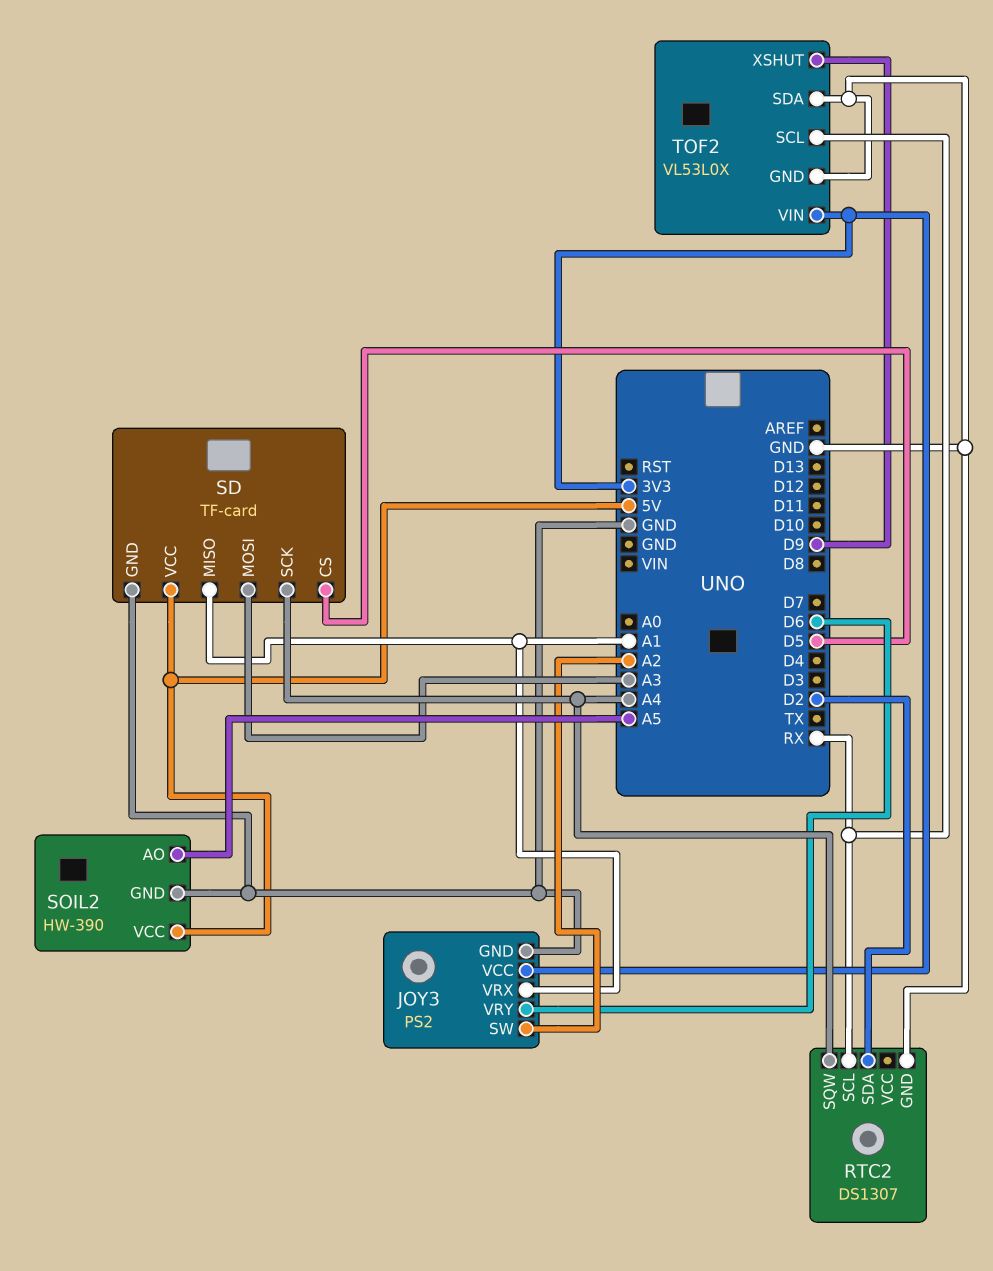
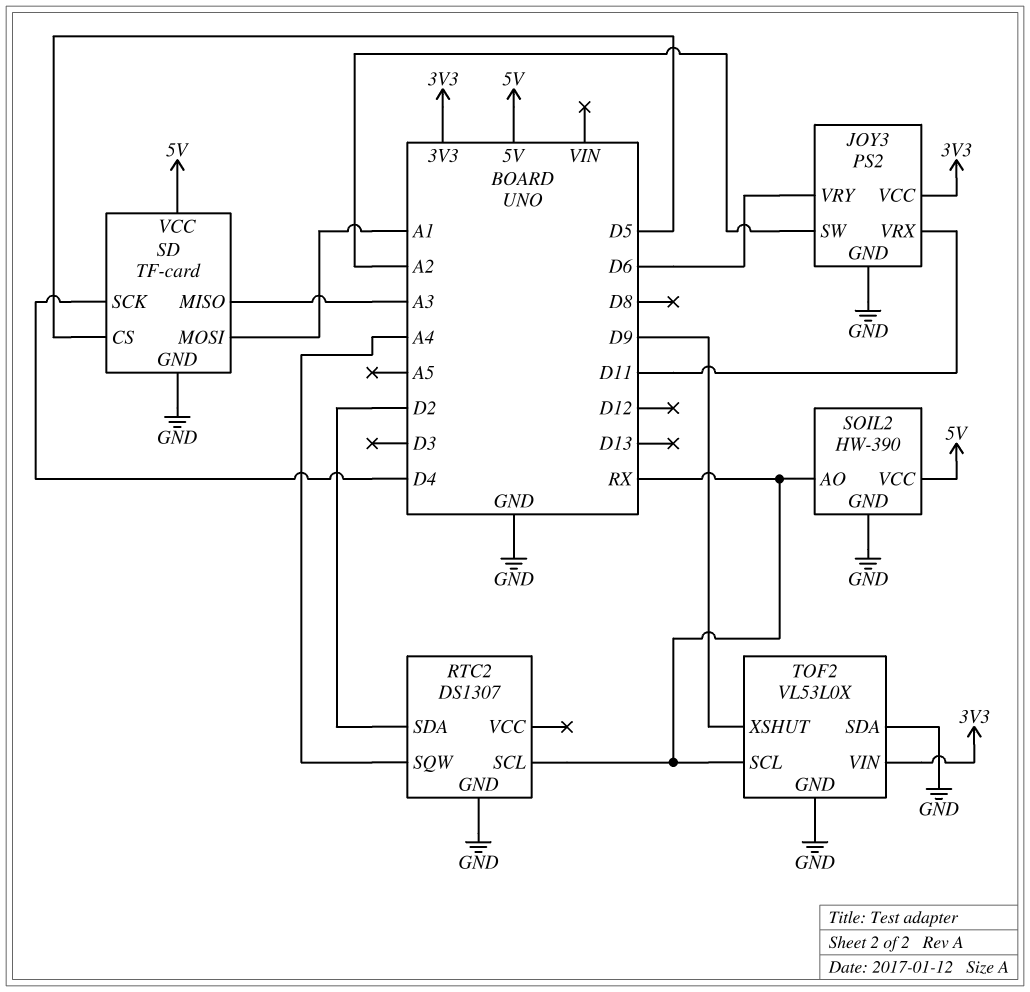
JOY3 pin VRX: A1 -> D11
SD pin MISO: A1 -> A3
SD pin MOSI: A3 -> A1
SD pin SCK: A4 -> D4
SOIL2 pin AO: A5 -> RX

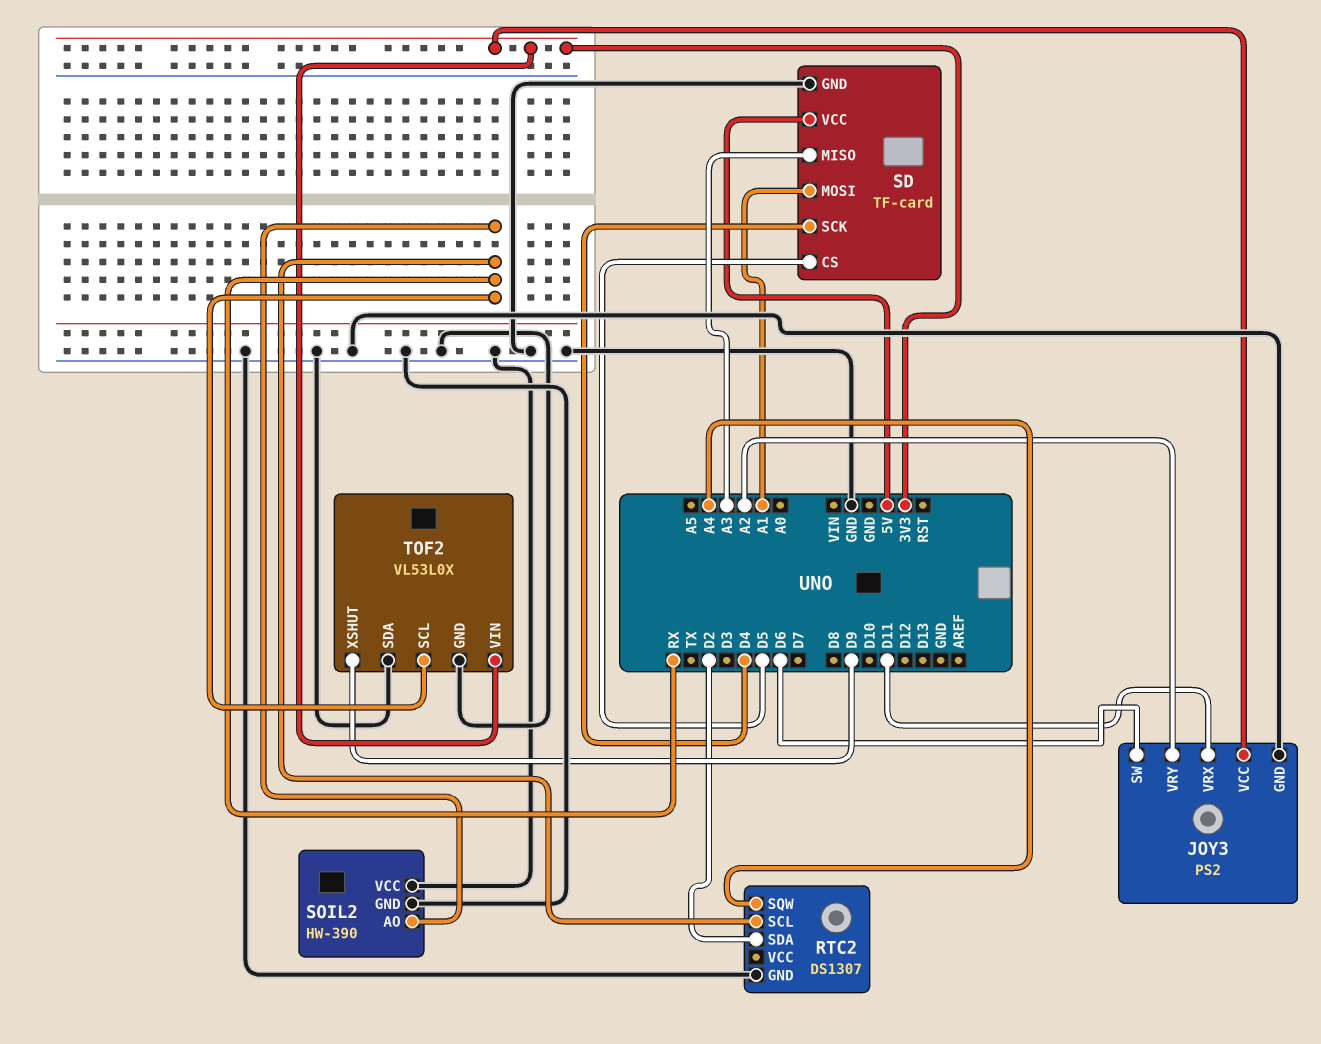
JOY3 pin SW: A2 -> D6
JOY3 pin VRY: D6 -> A2
SOIL2 pin VCC: 5V -> GND

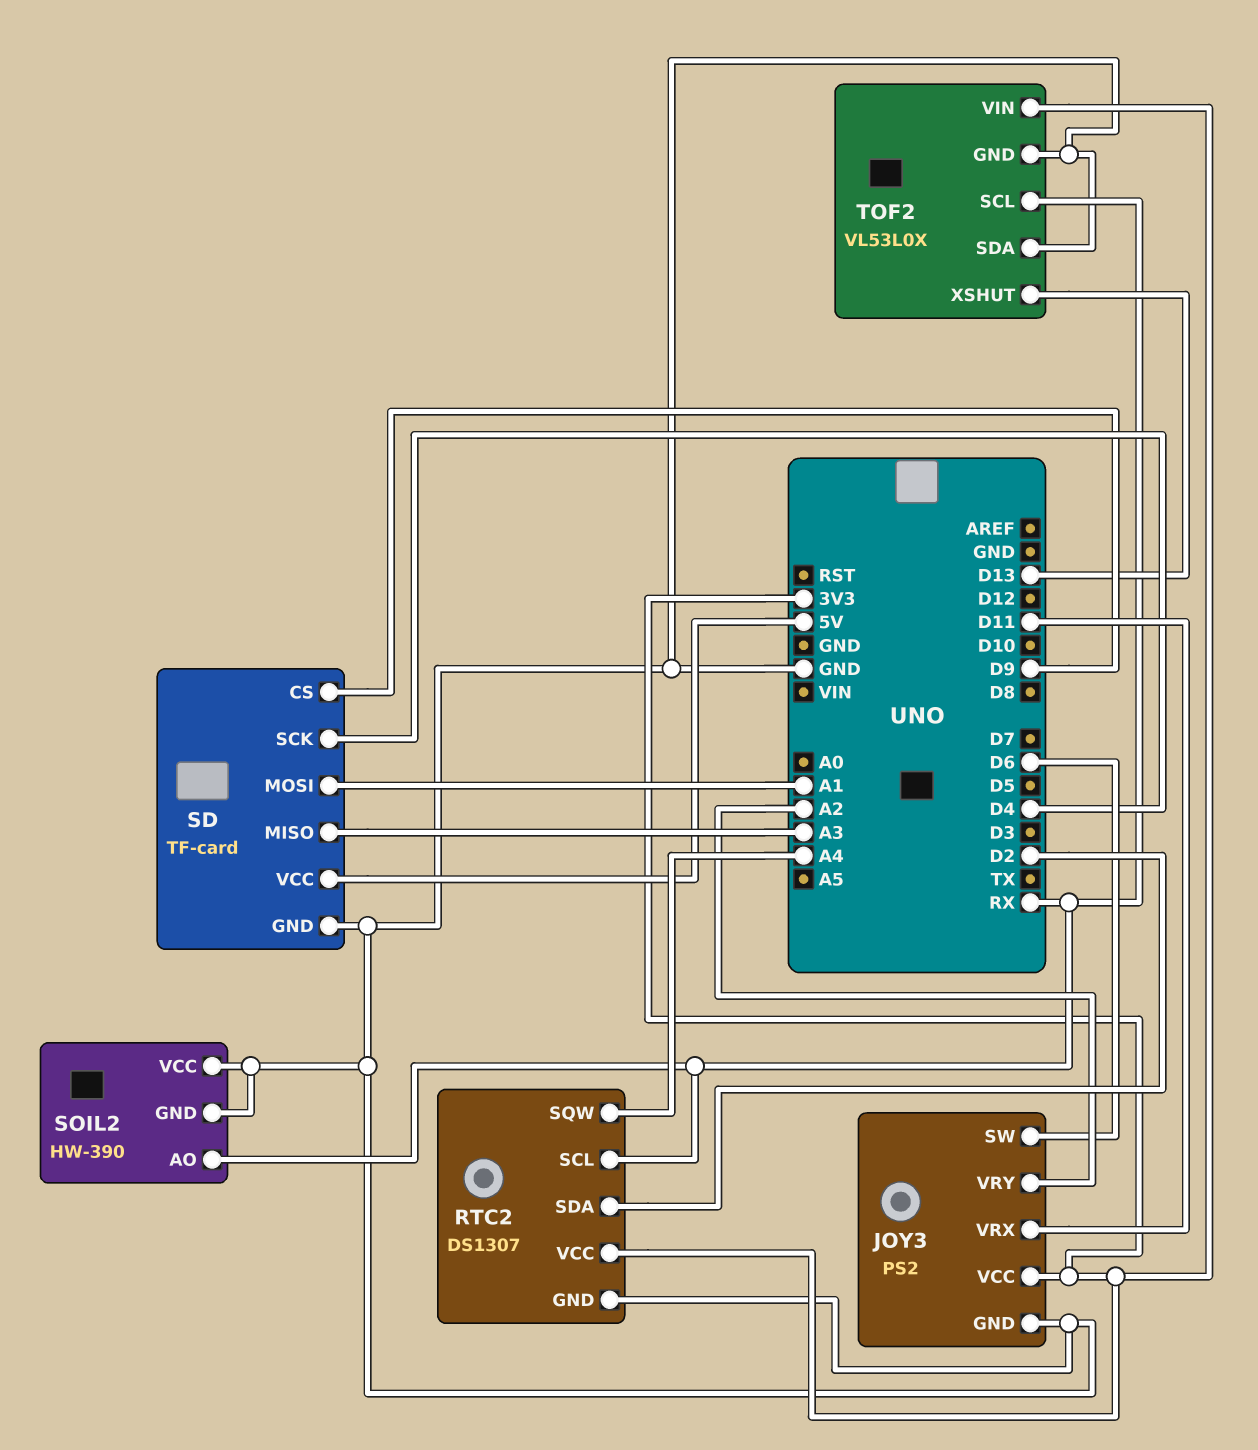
RTC2 pin VCC: none -> 3V3
SD pin CS: D5 -> D9
TOF2 pin XSHUT: D9 -> D13

